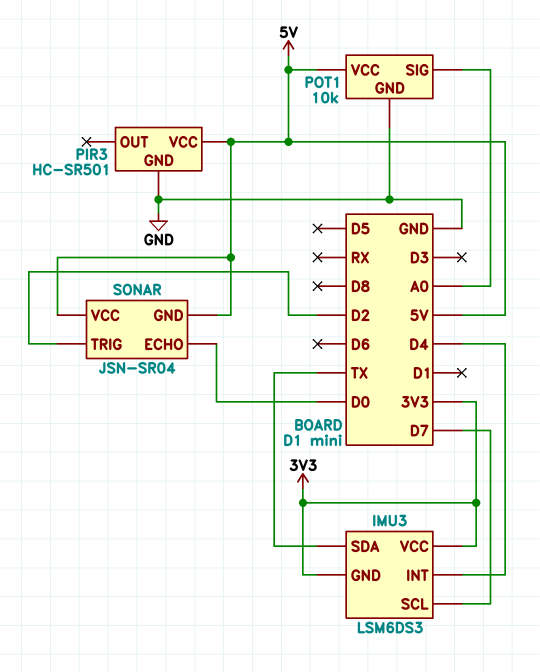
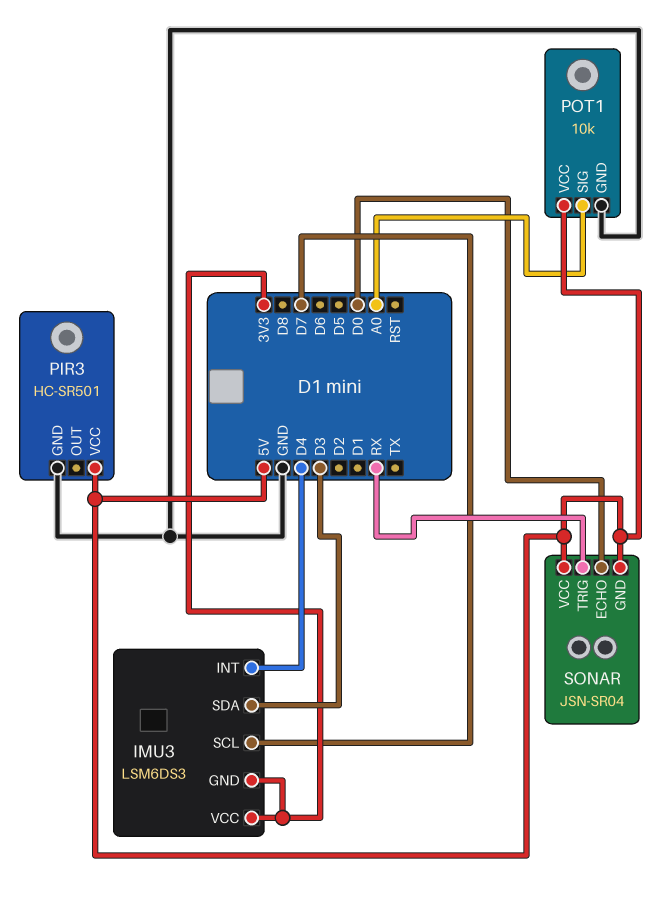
IMU3 pin SDA: TX -> D3
SONAR pin TRIG: D2 -> RX

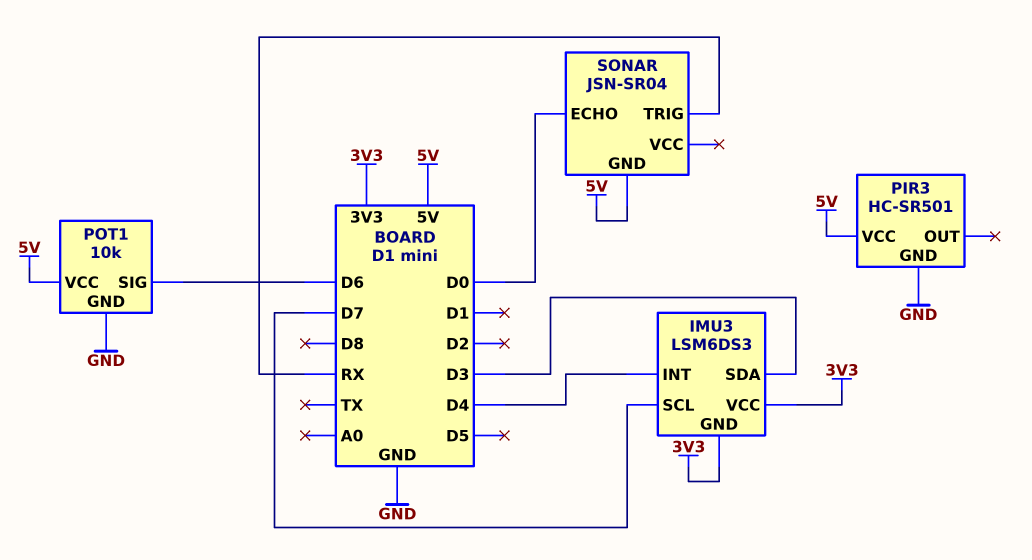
POT1 pin SIG: A0 -> D6
SONAR pin VCC: 5V -> none

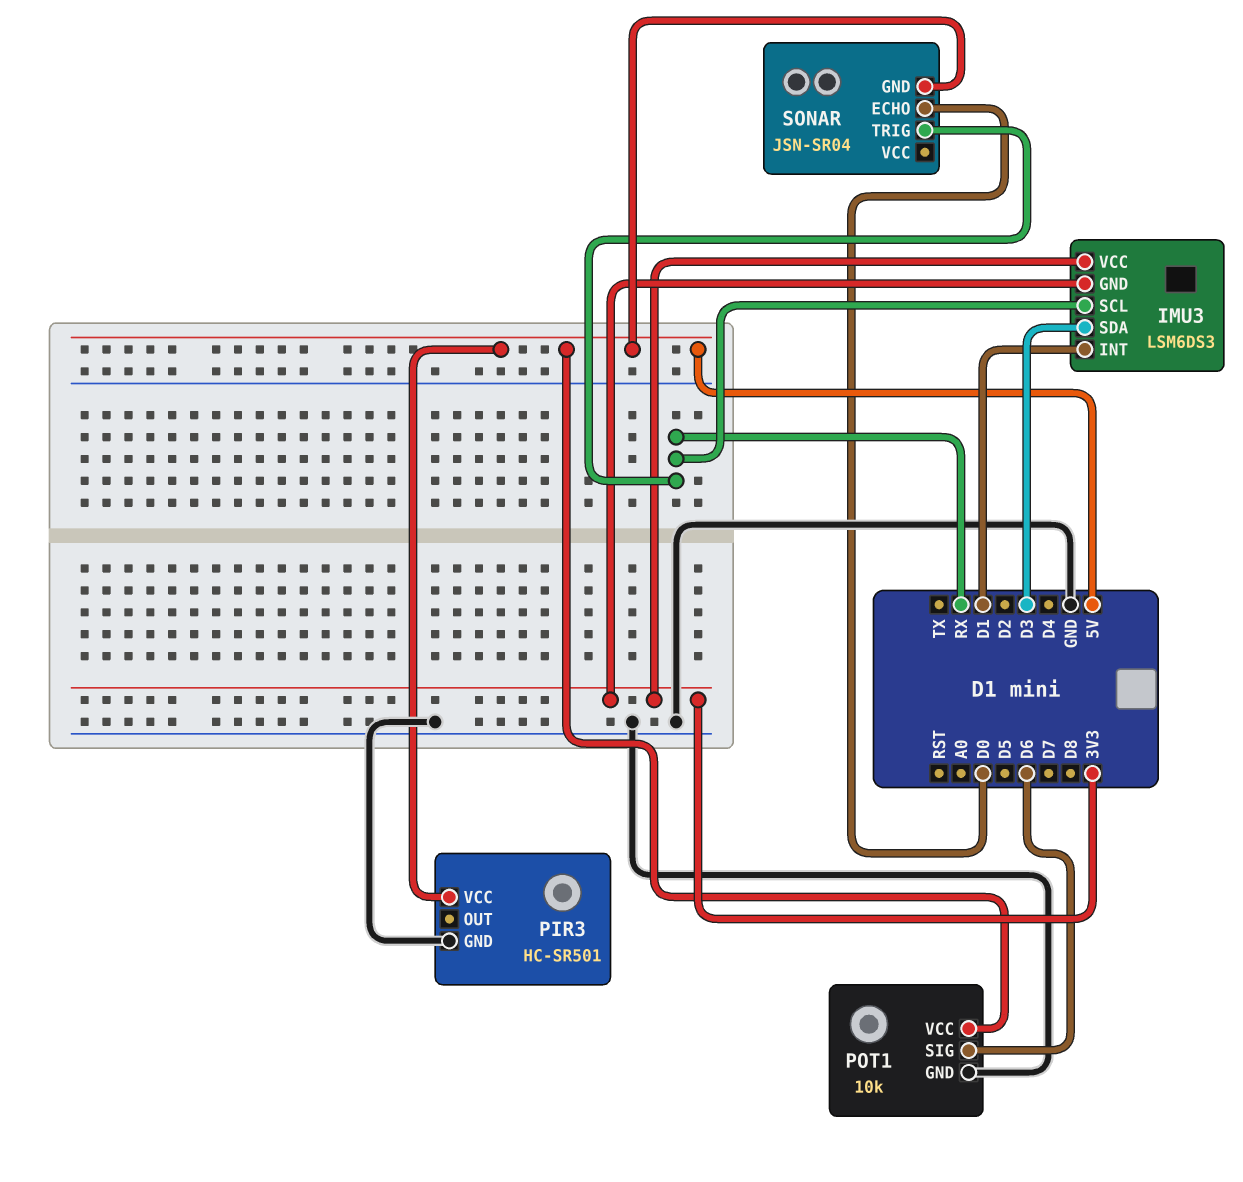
IMU3 pin INT: D4 -> D1
IMU3 pin SCL: D7 -> RX

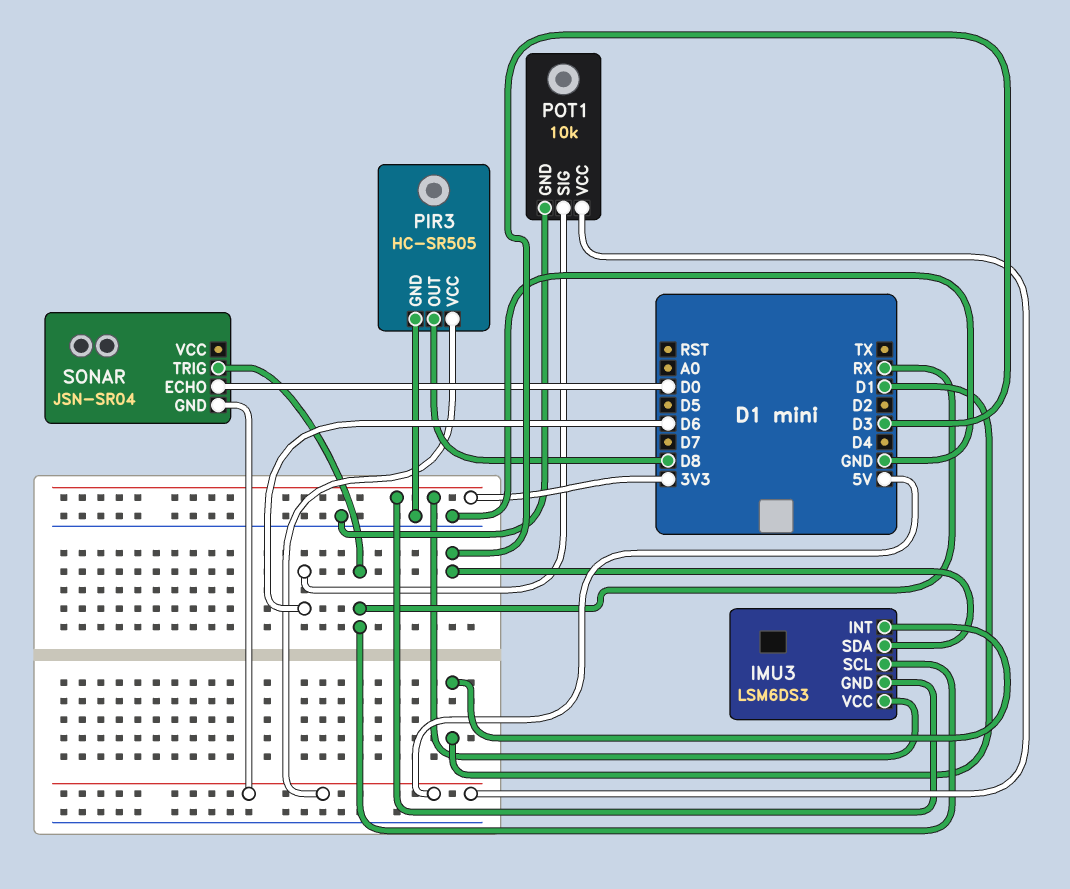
PIR3: HC-SR501 -> HC-SR505
PIR3 pin OUT: none -> D8

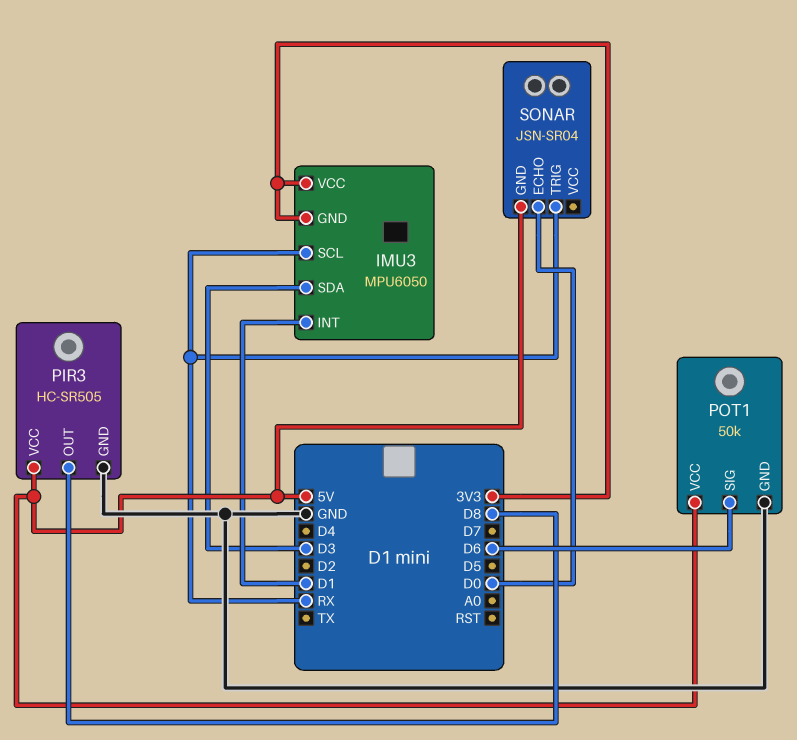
IMU3: LSM6DS3 -> MPU6050
POT1: 10k -> 50k

